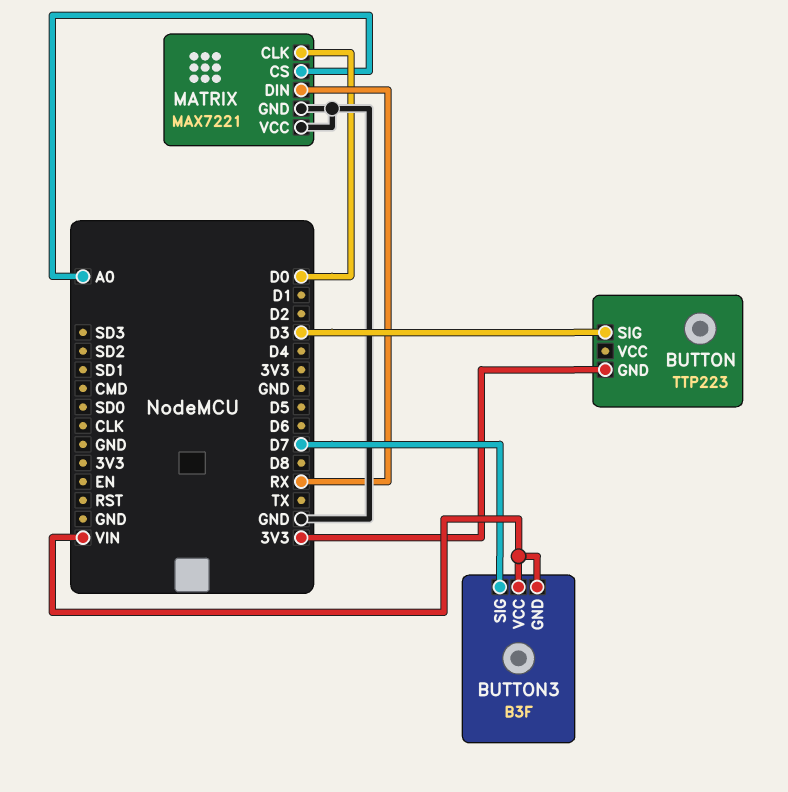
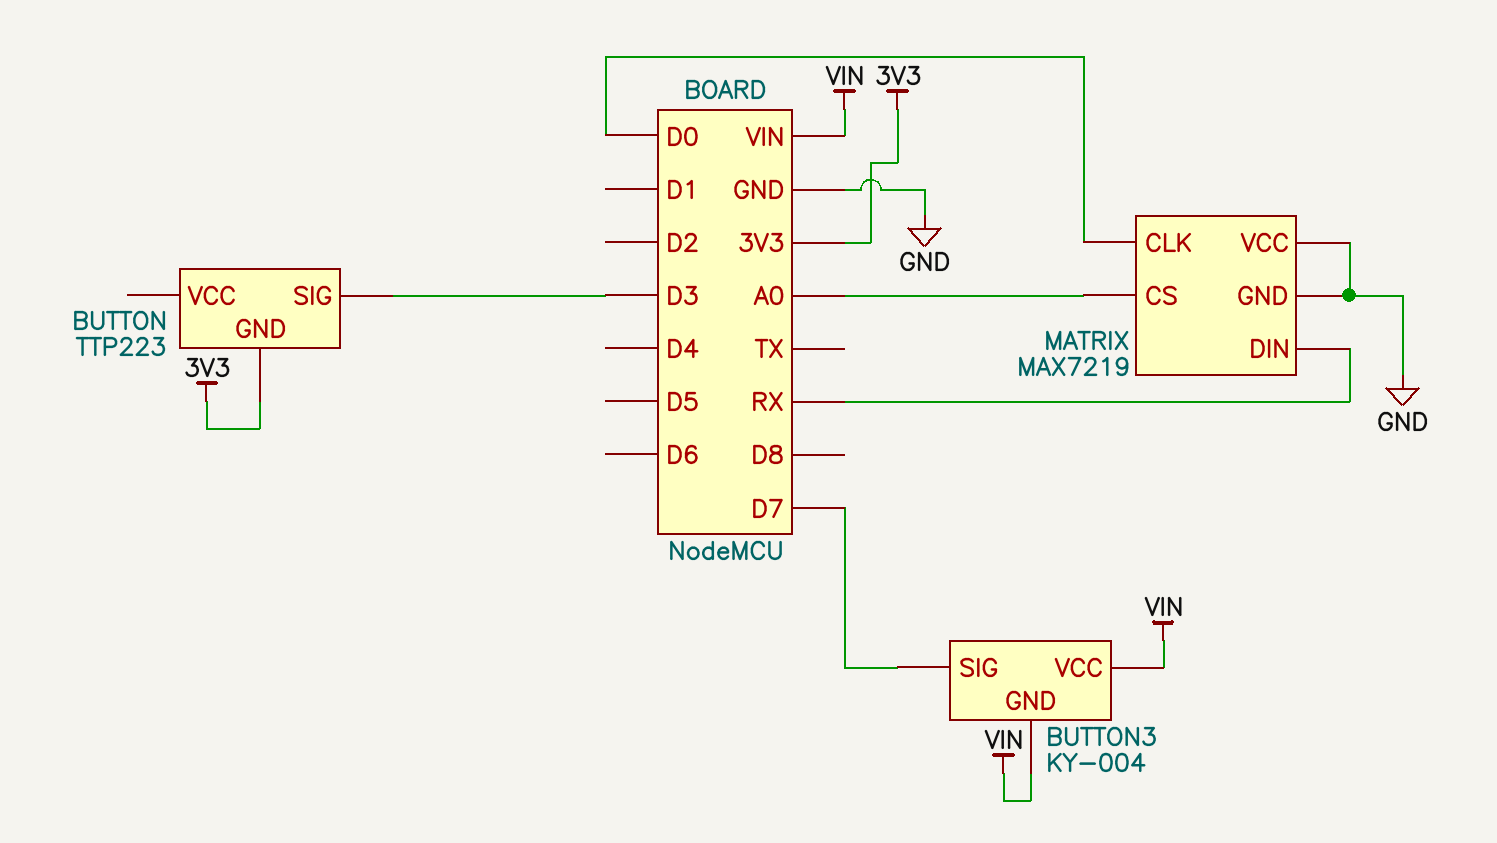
BUTTON3: B3F -> KY-004
MATRIX: MAX7221 -> MAX7219

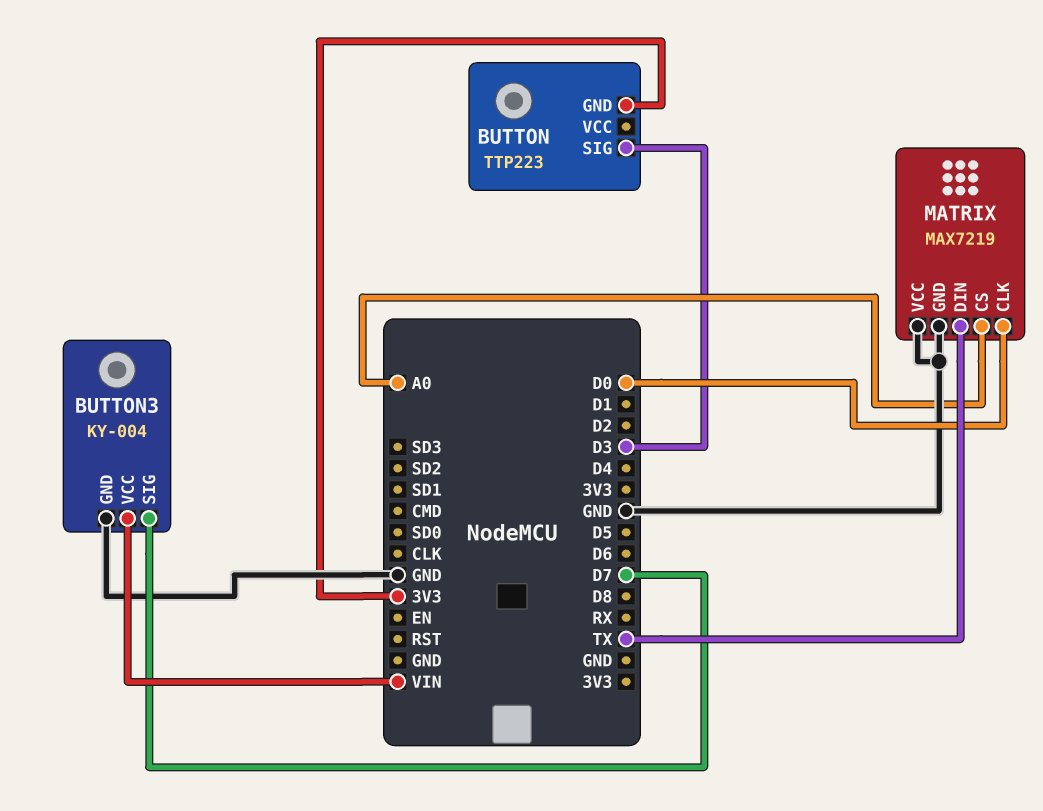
BUTTON3 pin GND: VIN -> GND
MATRIX pin DIN: RX -> TX

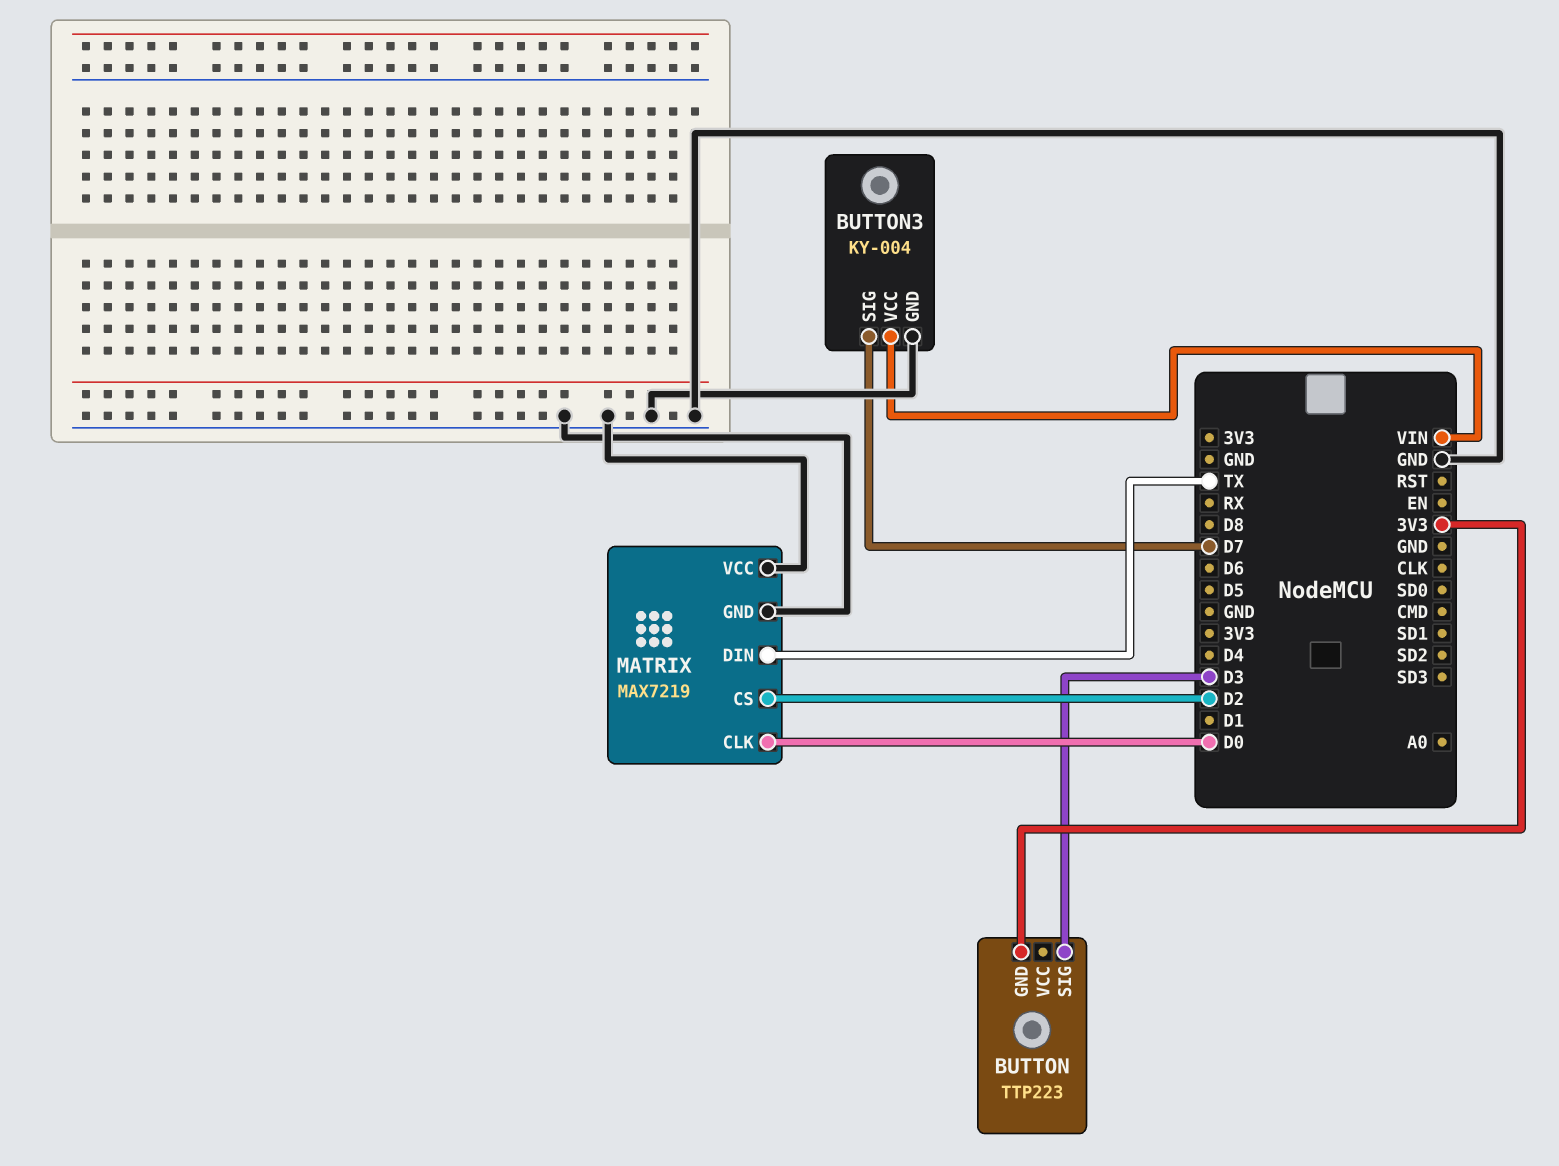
MATRIX pin CS: A0 -> D2

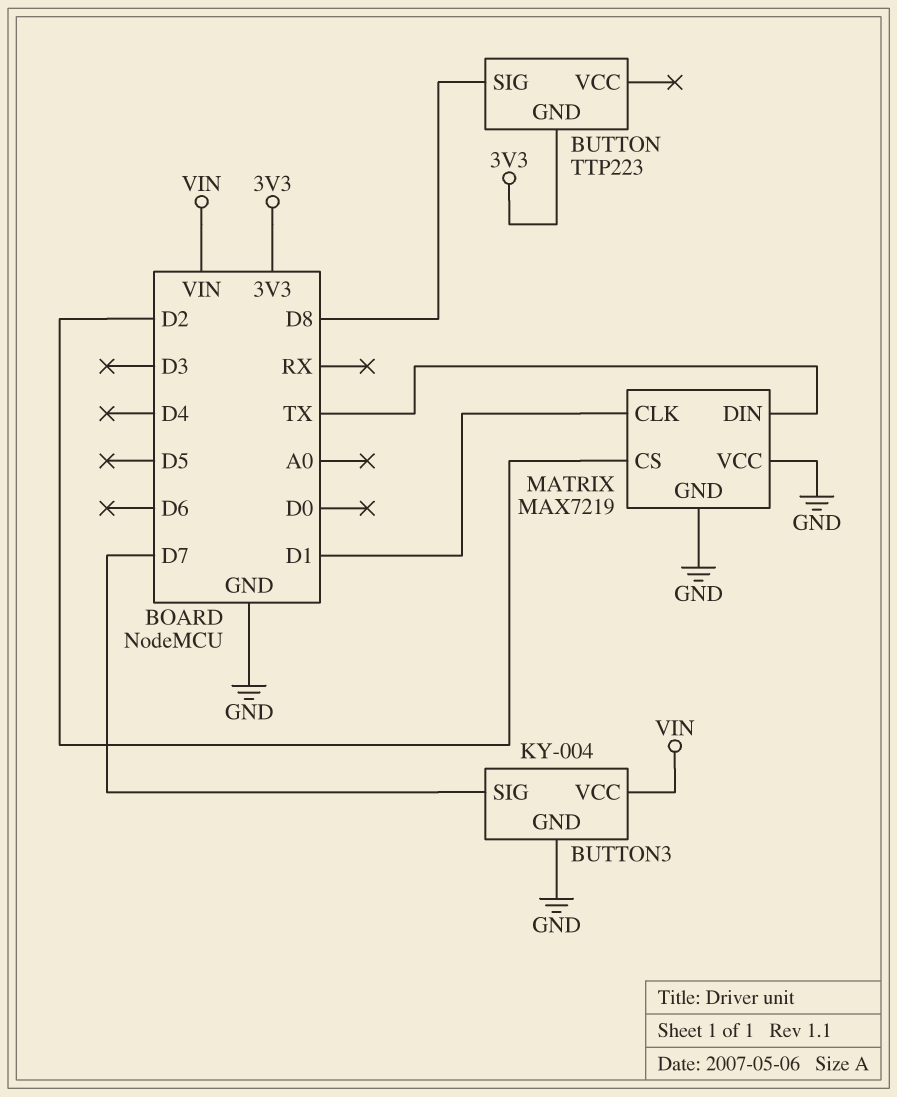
BUTTON pin SIG: D3 -> D8
MATRIX pin CLK: D0 -> D1

